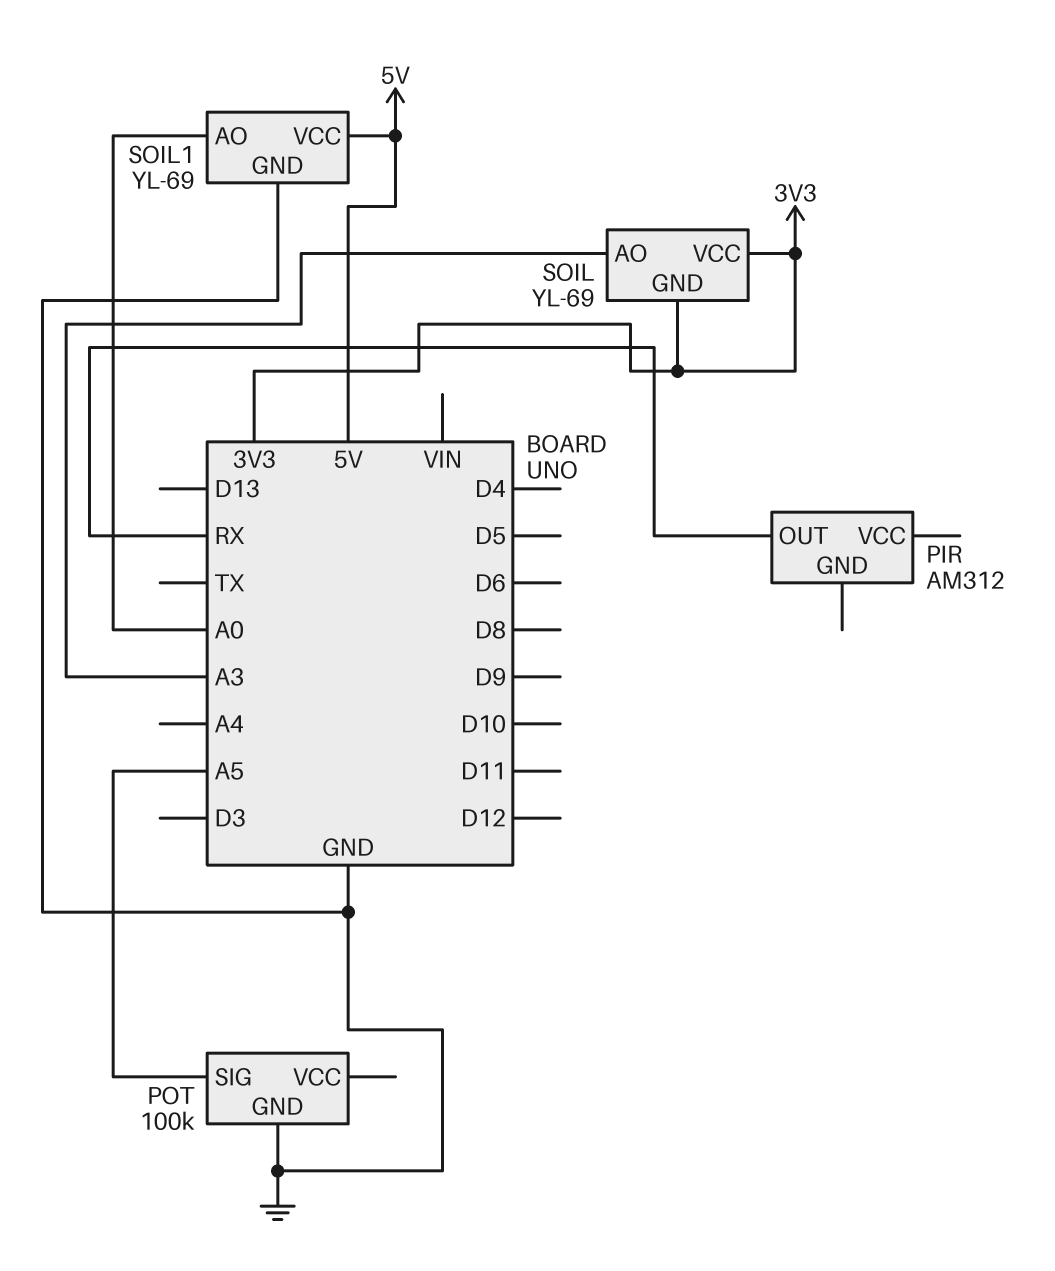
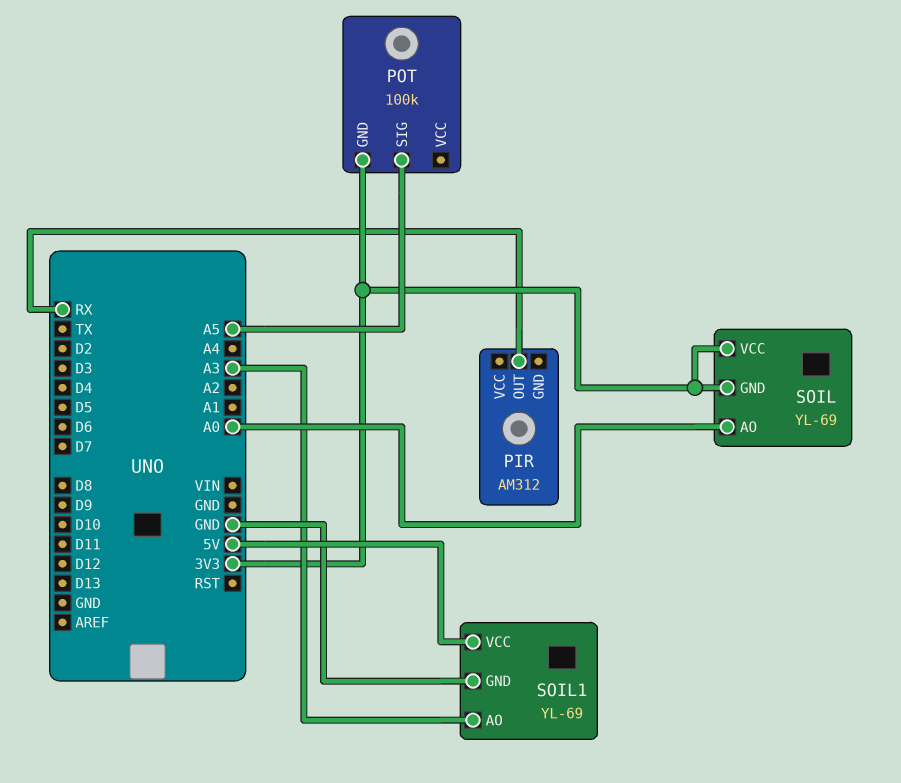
POT pin GND: GND -> 3V3
SOIL pin AO: A3 -> A0
SOIL1 pin AO: A0 -> A3

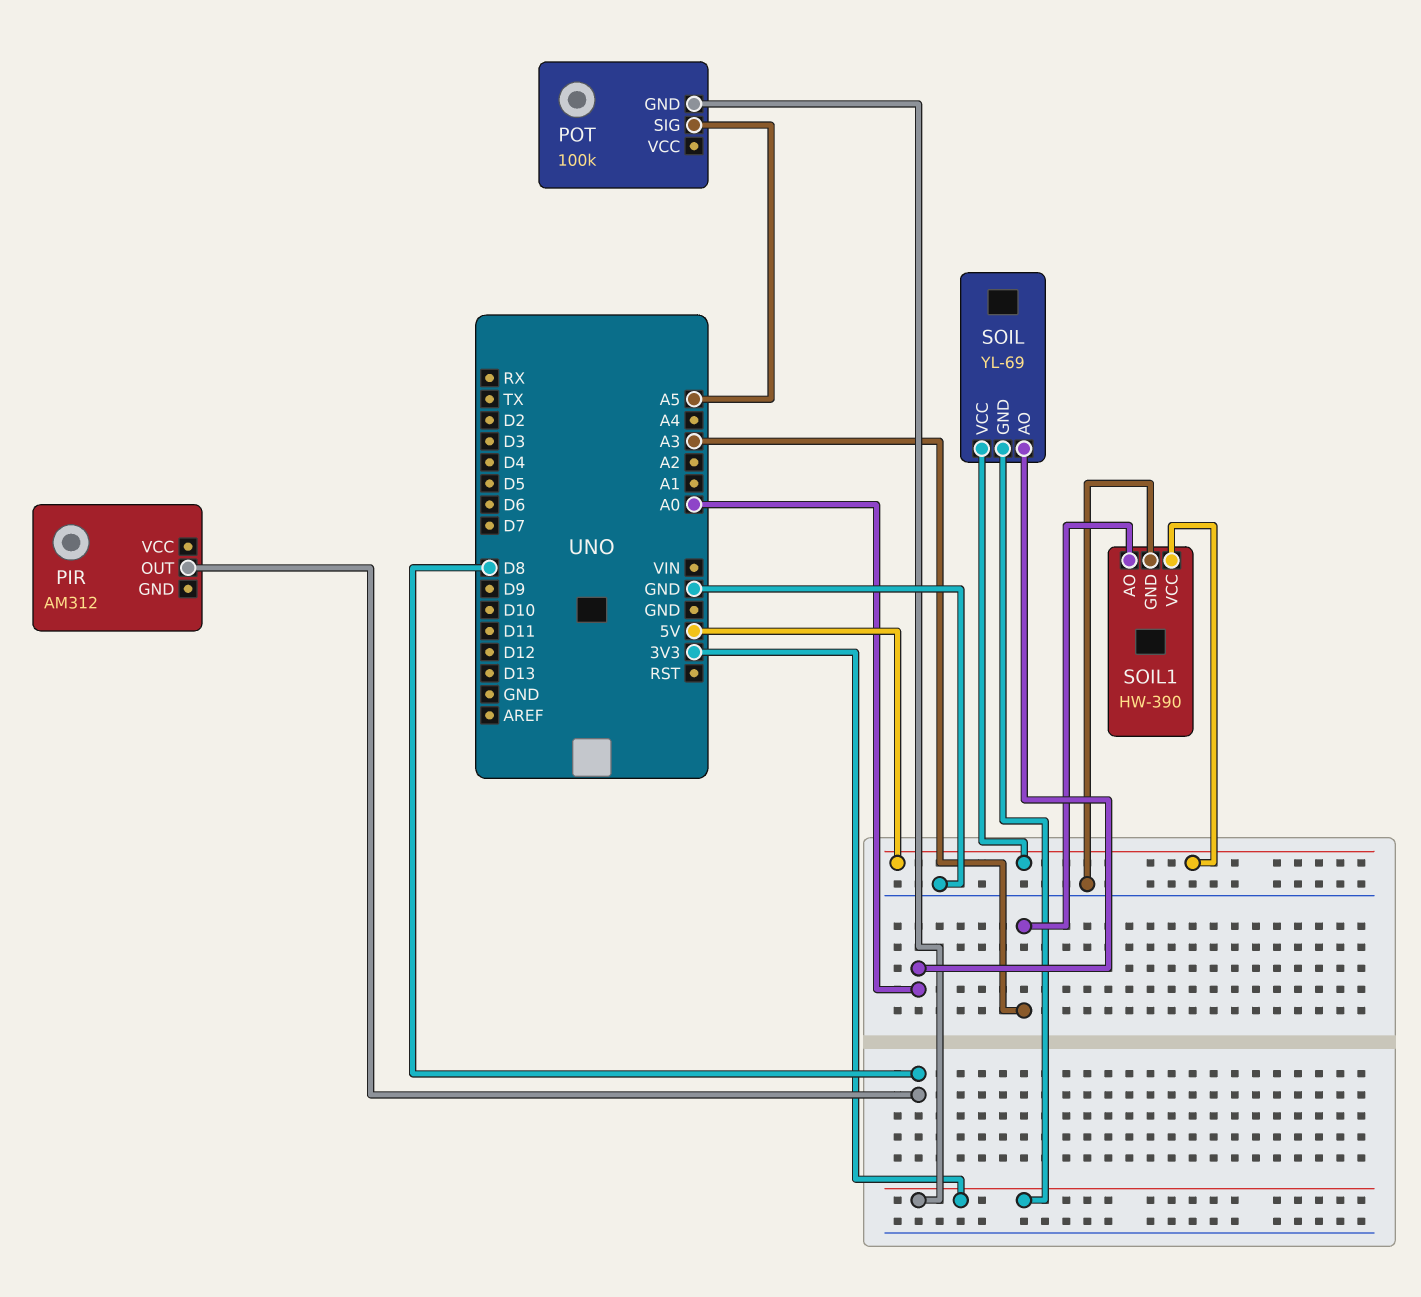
PIR pin OUT: RX -> D8
SOIL pin VCC: 3V3 -> 5V
SOIL1: YL-69 -> HW-390

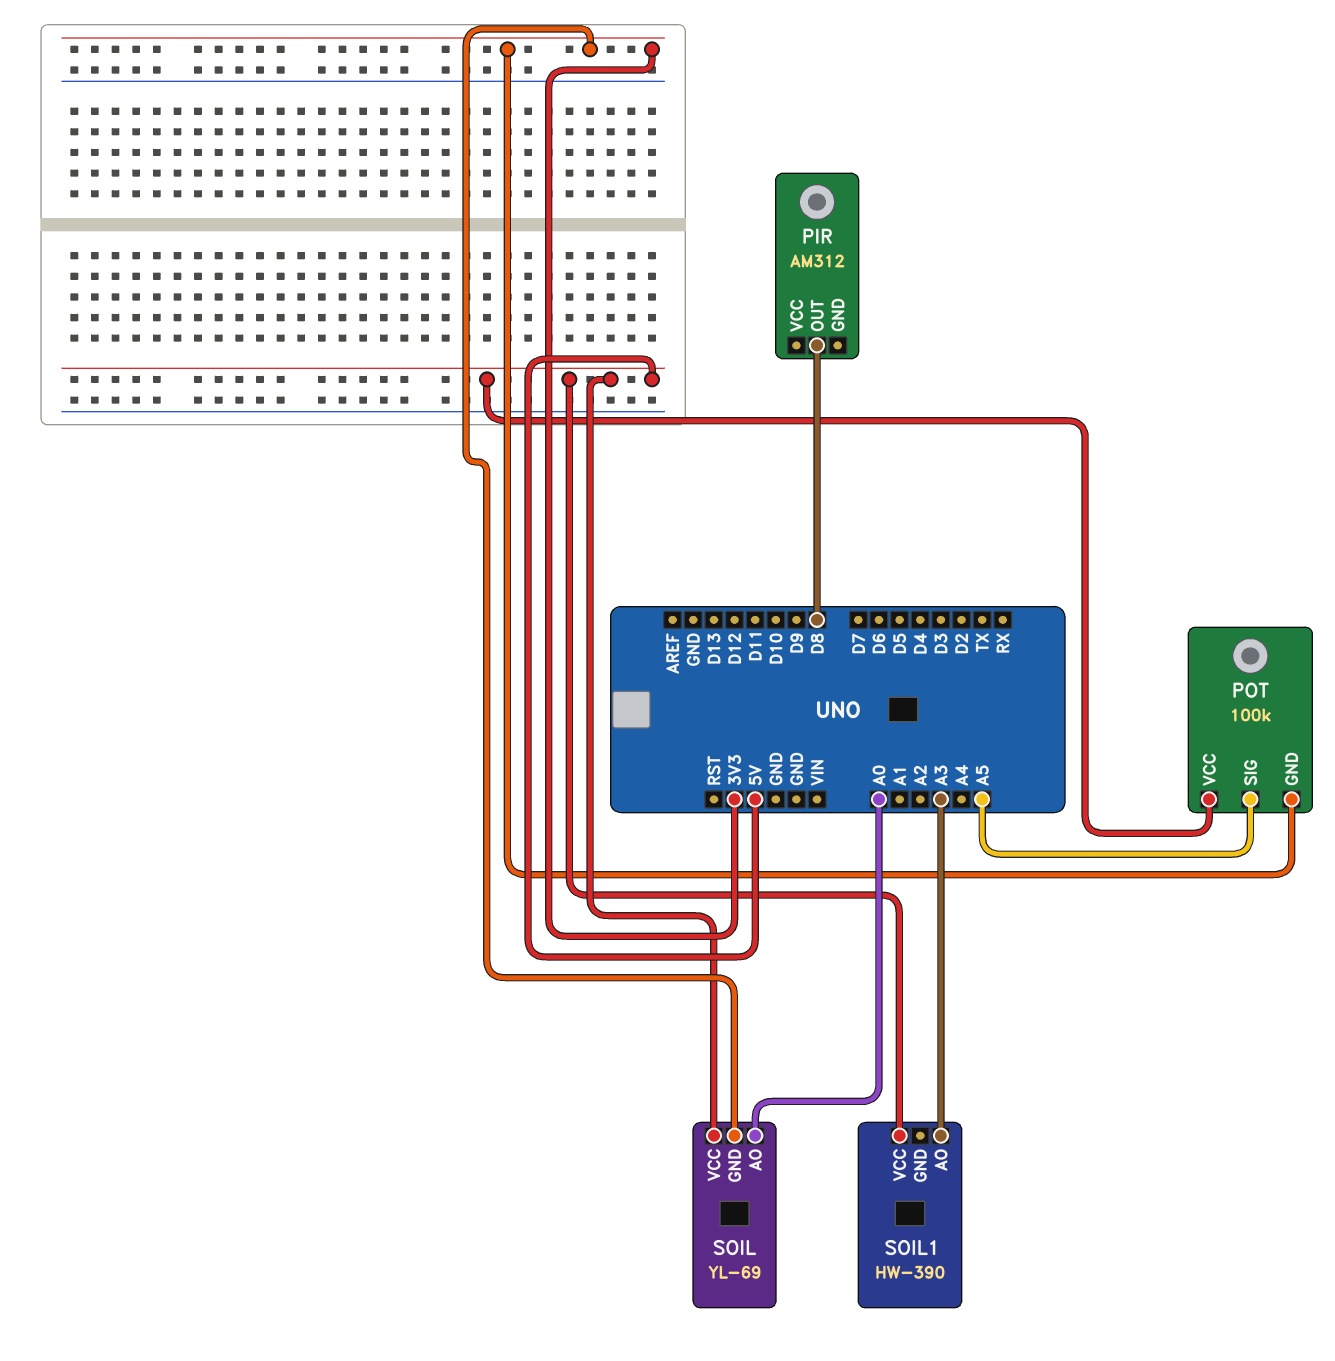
POT pin VCC: none -> 5V
SOIL1 pin GND: GND -> none

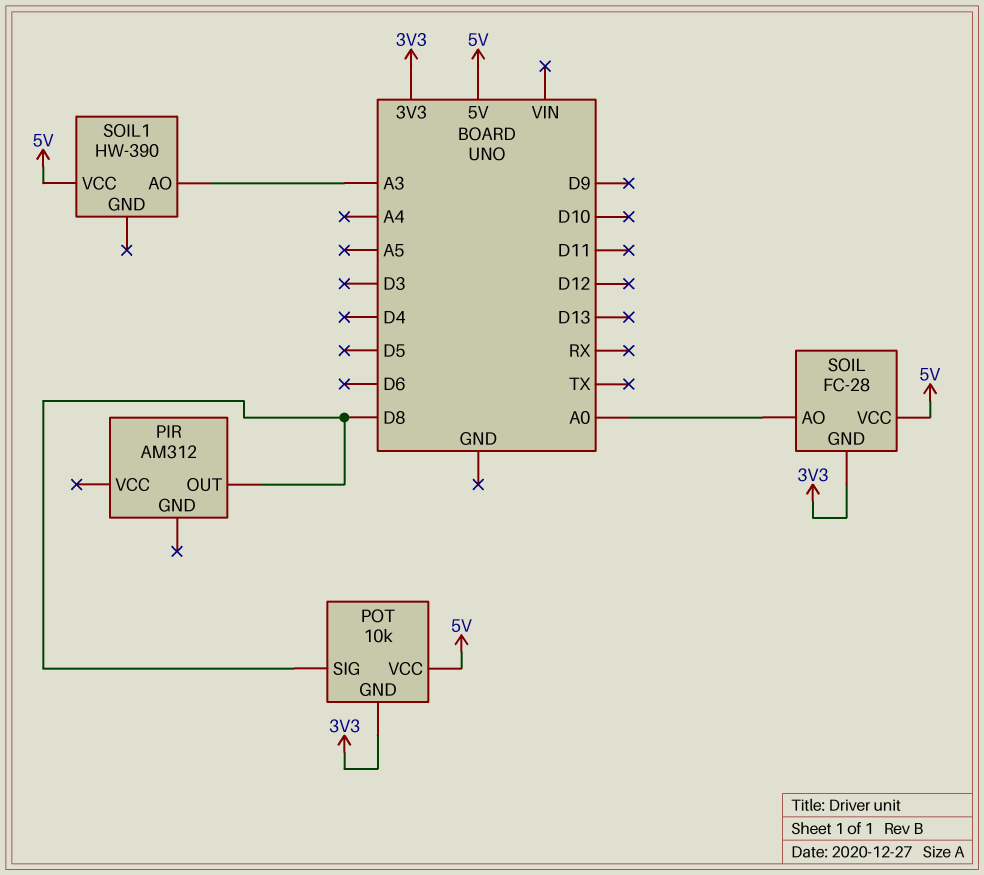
POT: 100k -> 10k
POT pin SIG: A5 -> D8
SOIL: YL-69 -> FC-28

